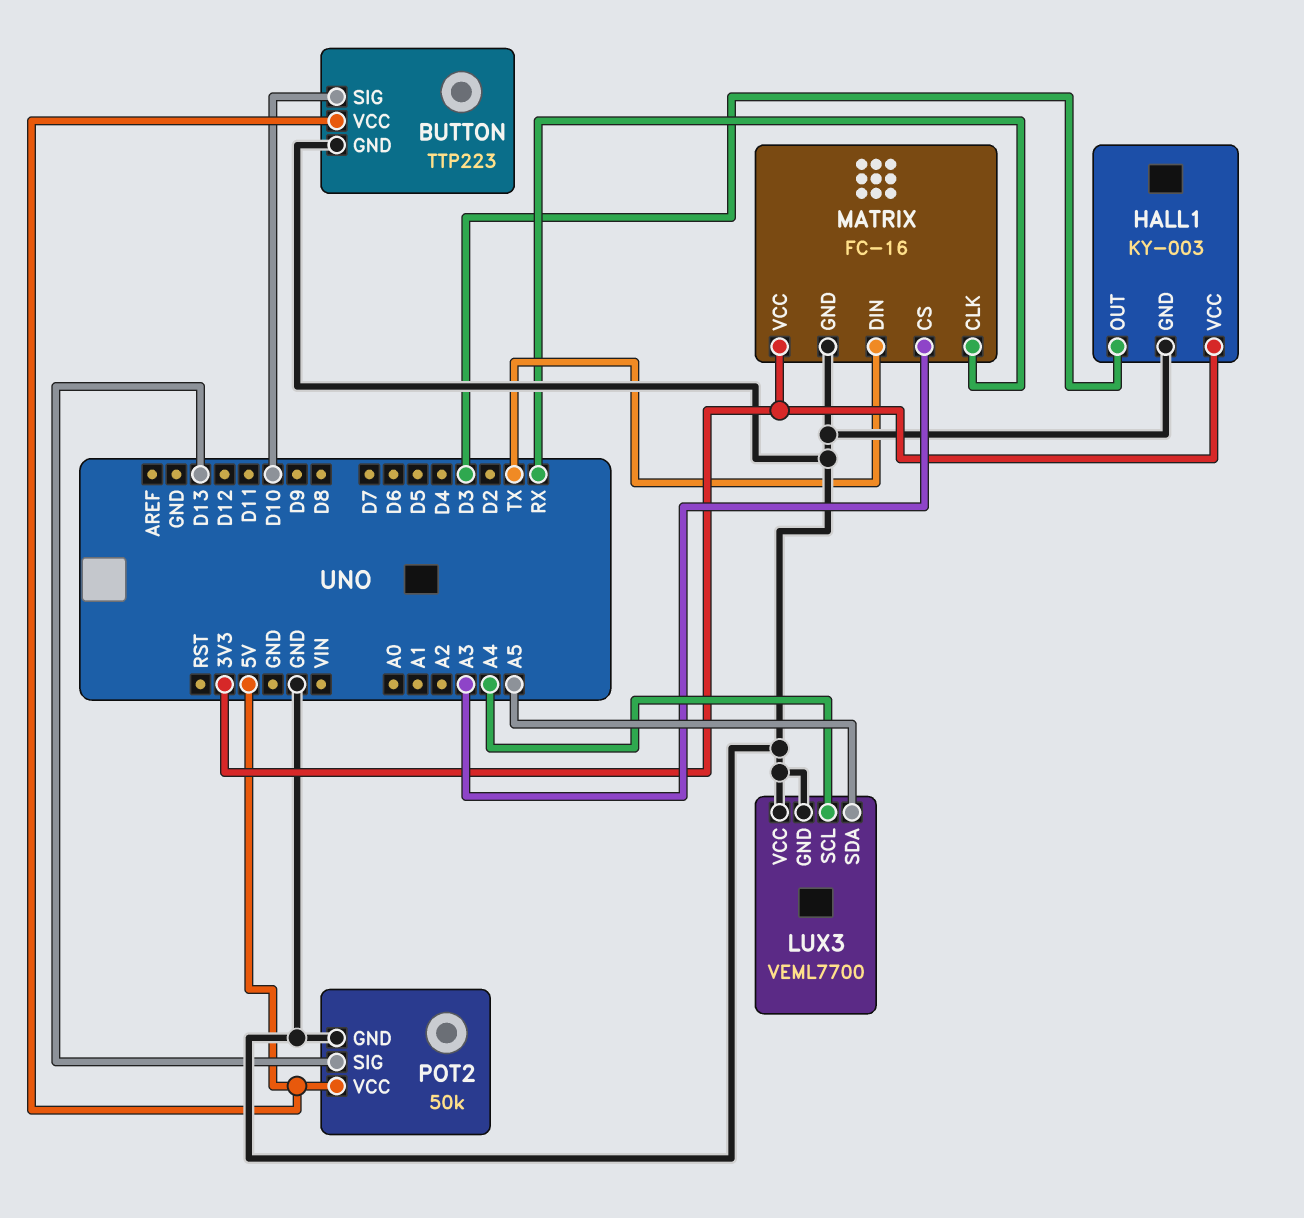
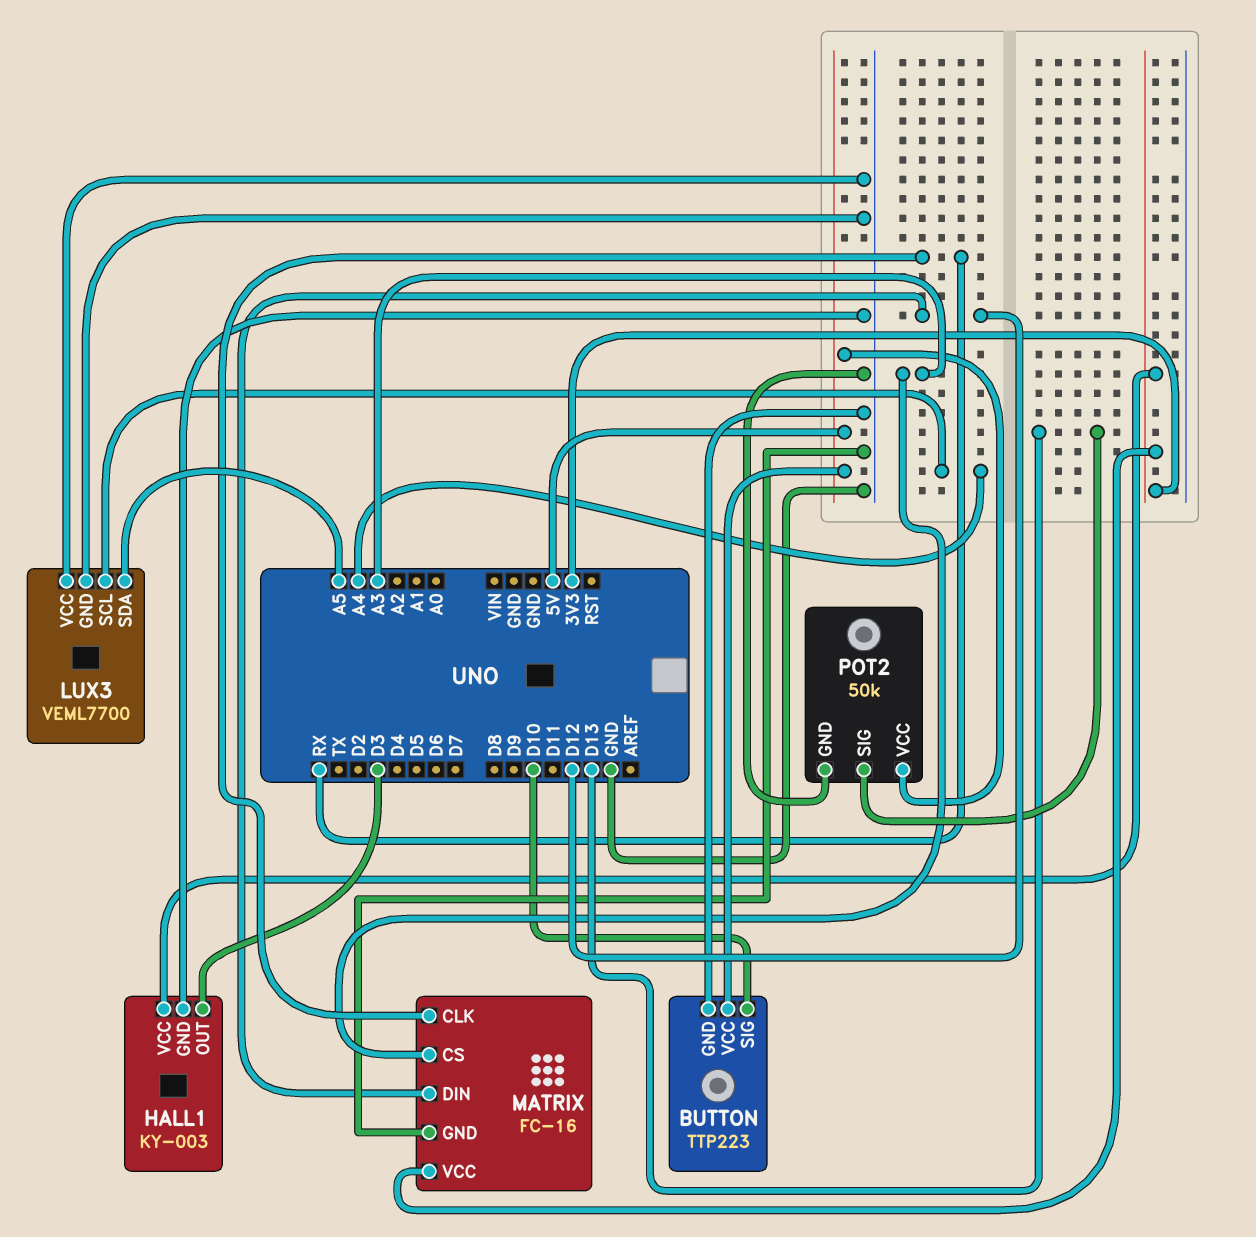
MATRIX pin DIN: TX -> D12

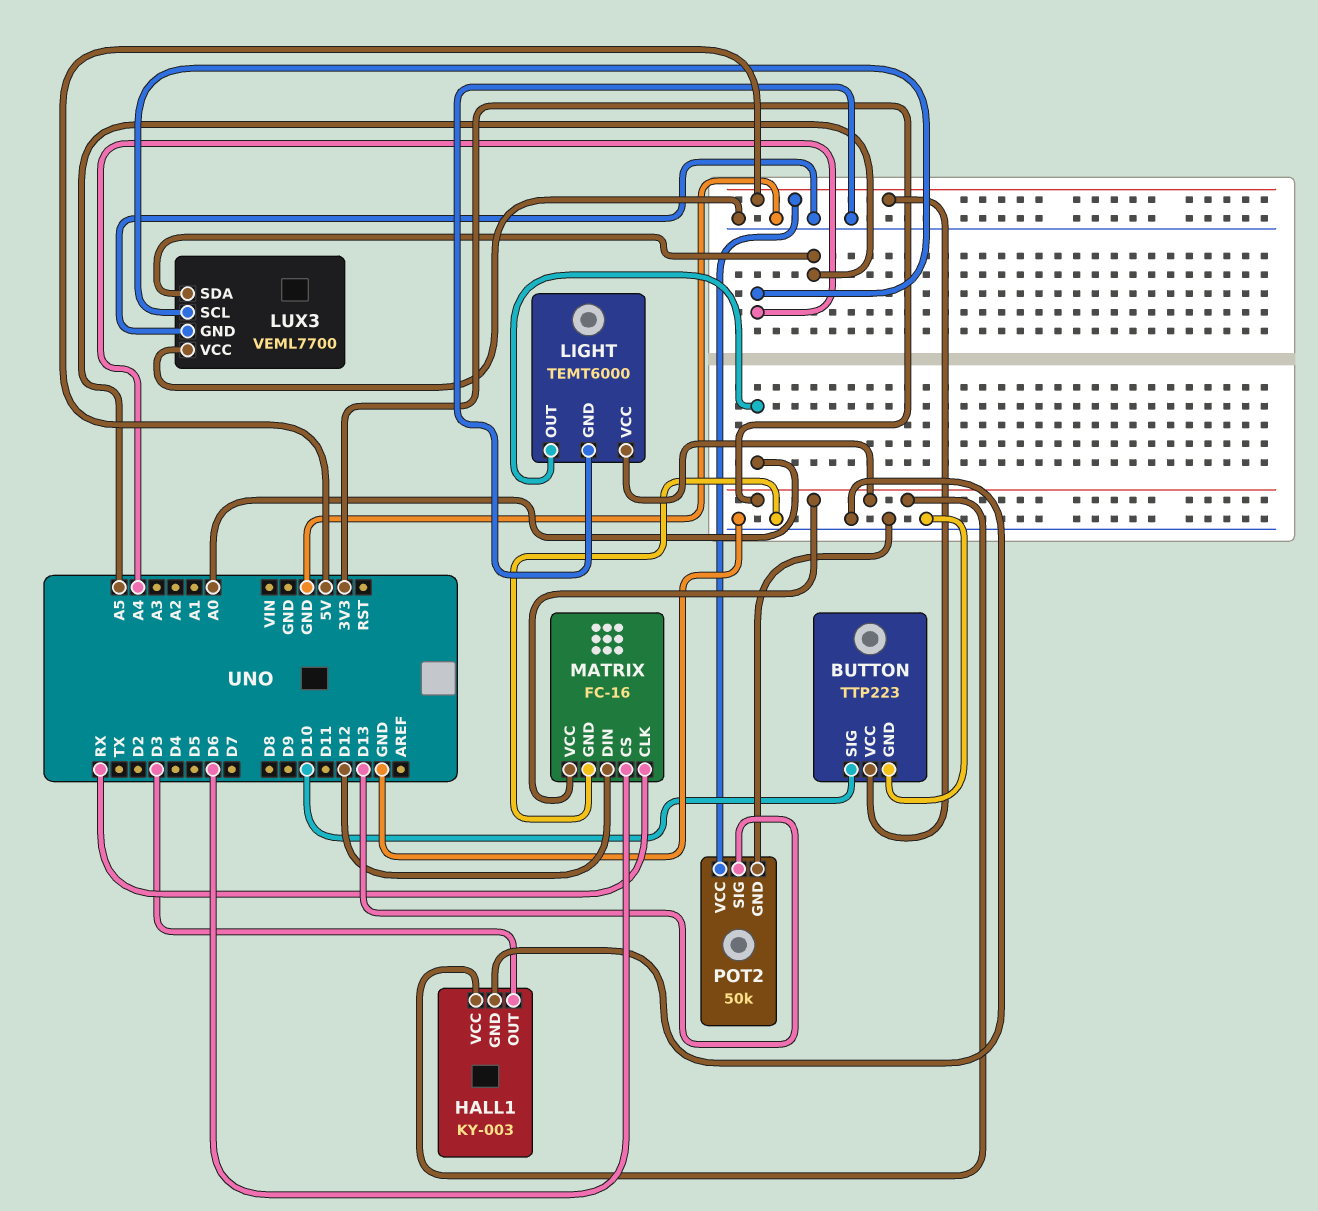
LIGHT: none -> TEMT6000
LIGHT pin GND: none -> GND
LIGHT pin OUT: none -> A0
LIGHT pin VCC: none -> 3V3
MATRIX pin CS: A3 -> D6

